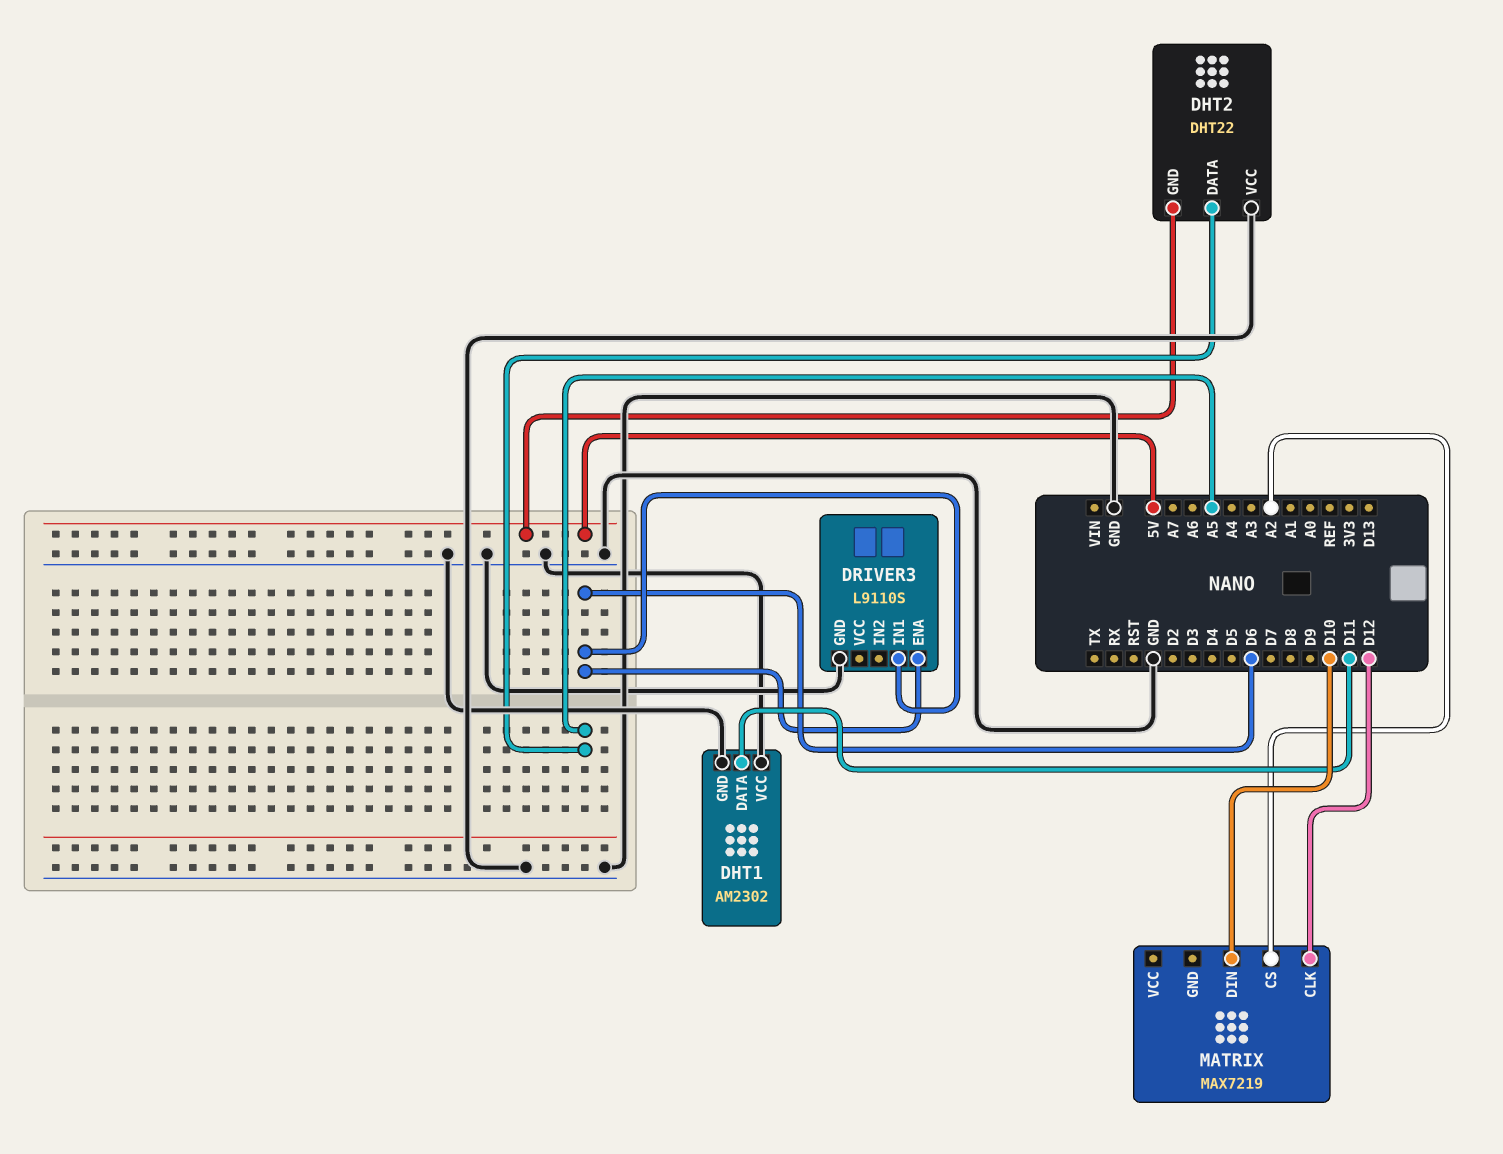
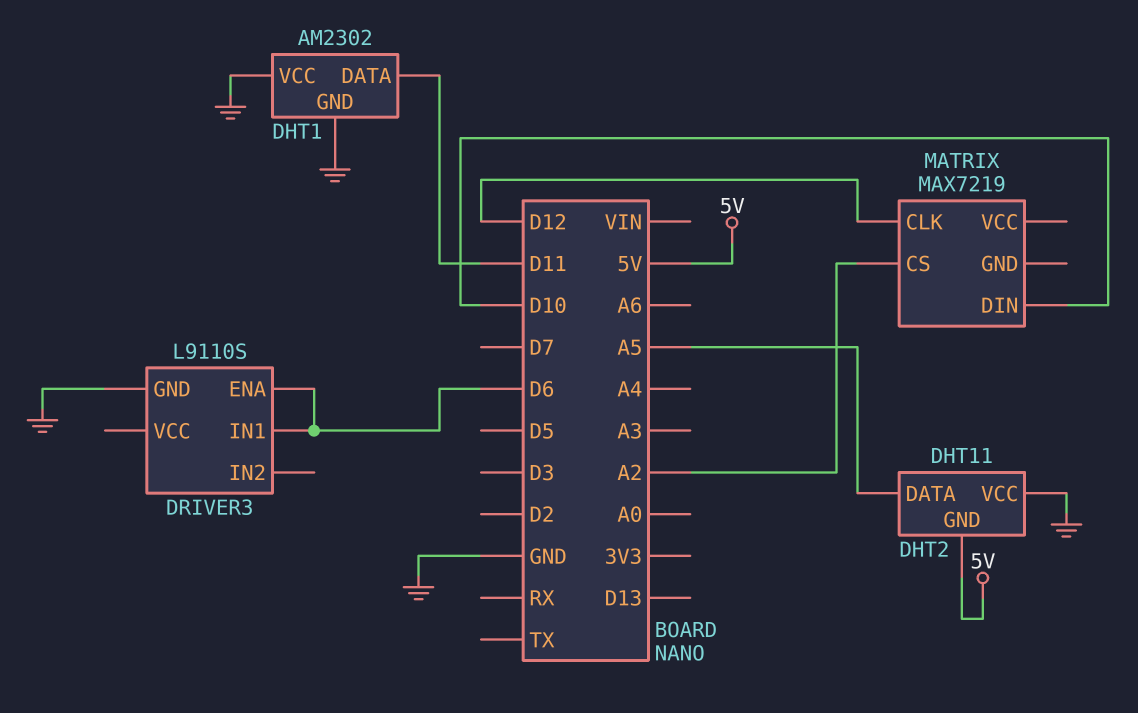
DHT2: DHT22 -> DHT11

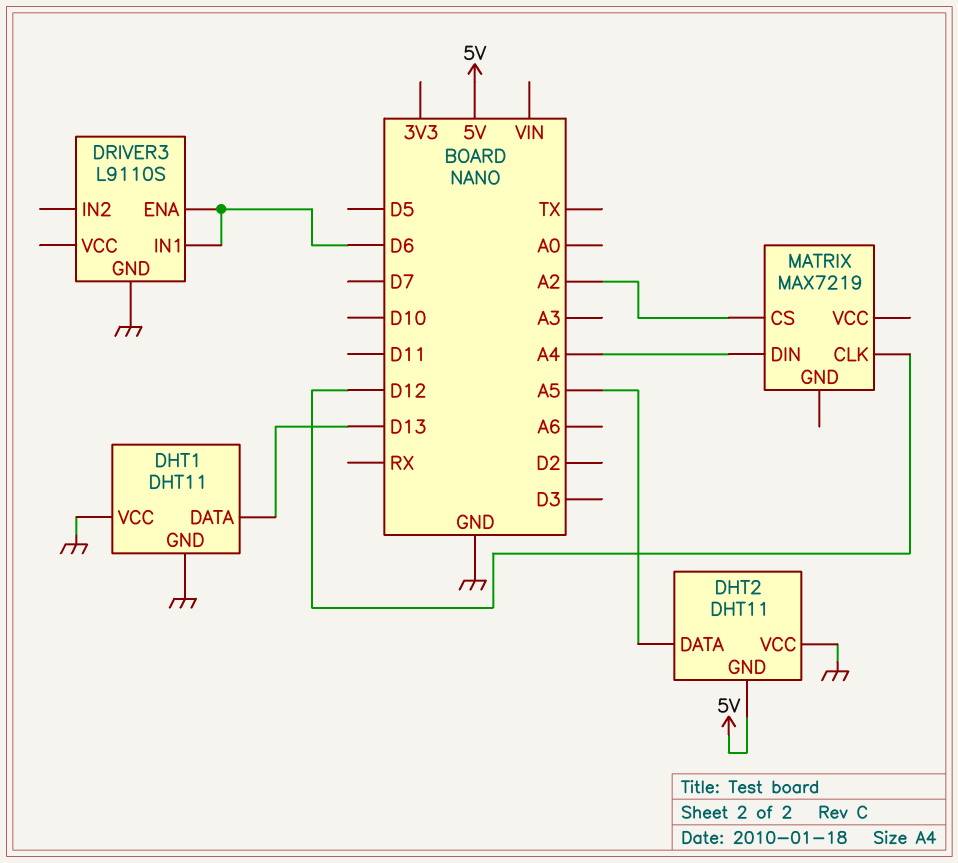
DHT1: AM2302 -> DHT11
DHT1 pin DATA: D11 -> D13
MATRIX pin DIN: D10 -> A4

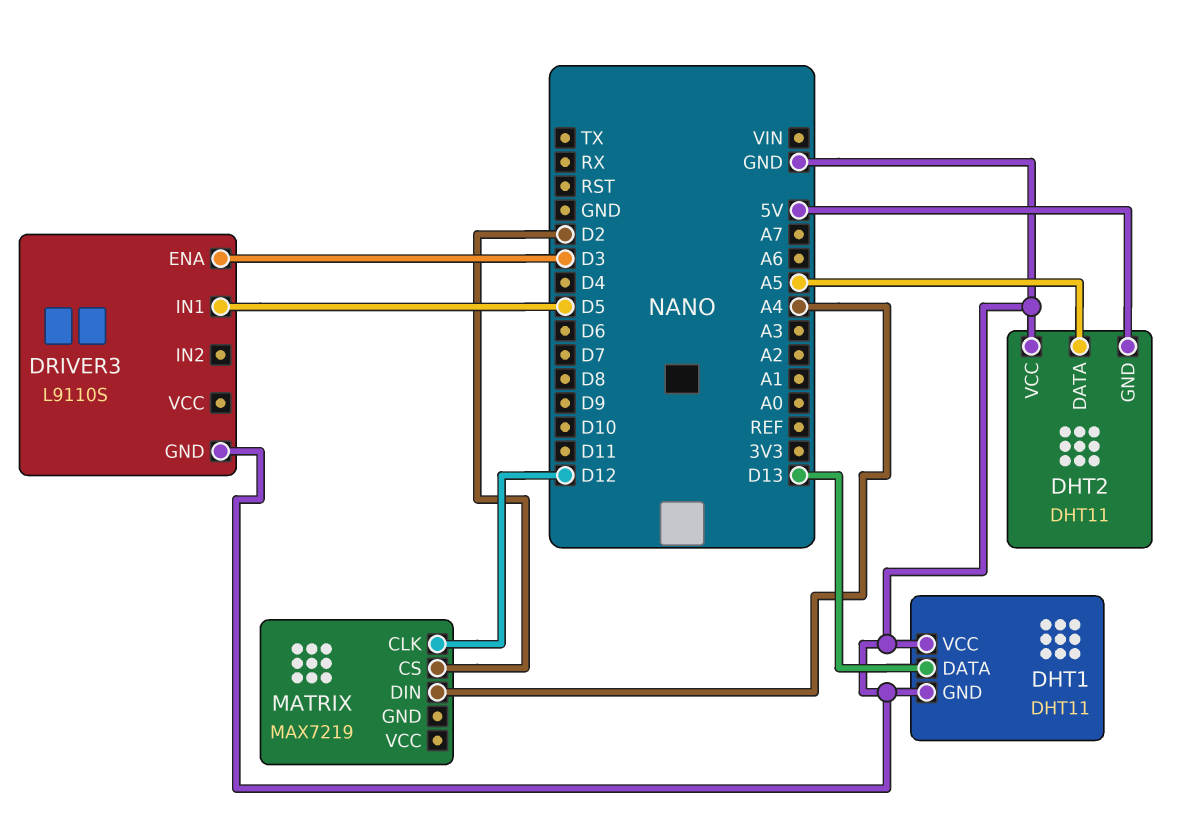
DRIVER3 pin ENA: D6 -> D3
DRIVER3 pin IN1: D6 -> D5
MATRIX pin CS: A2 -> D2

